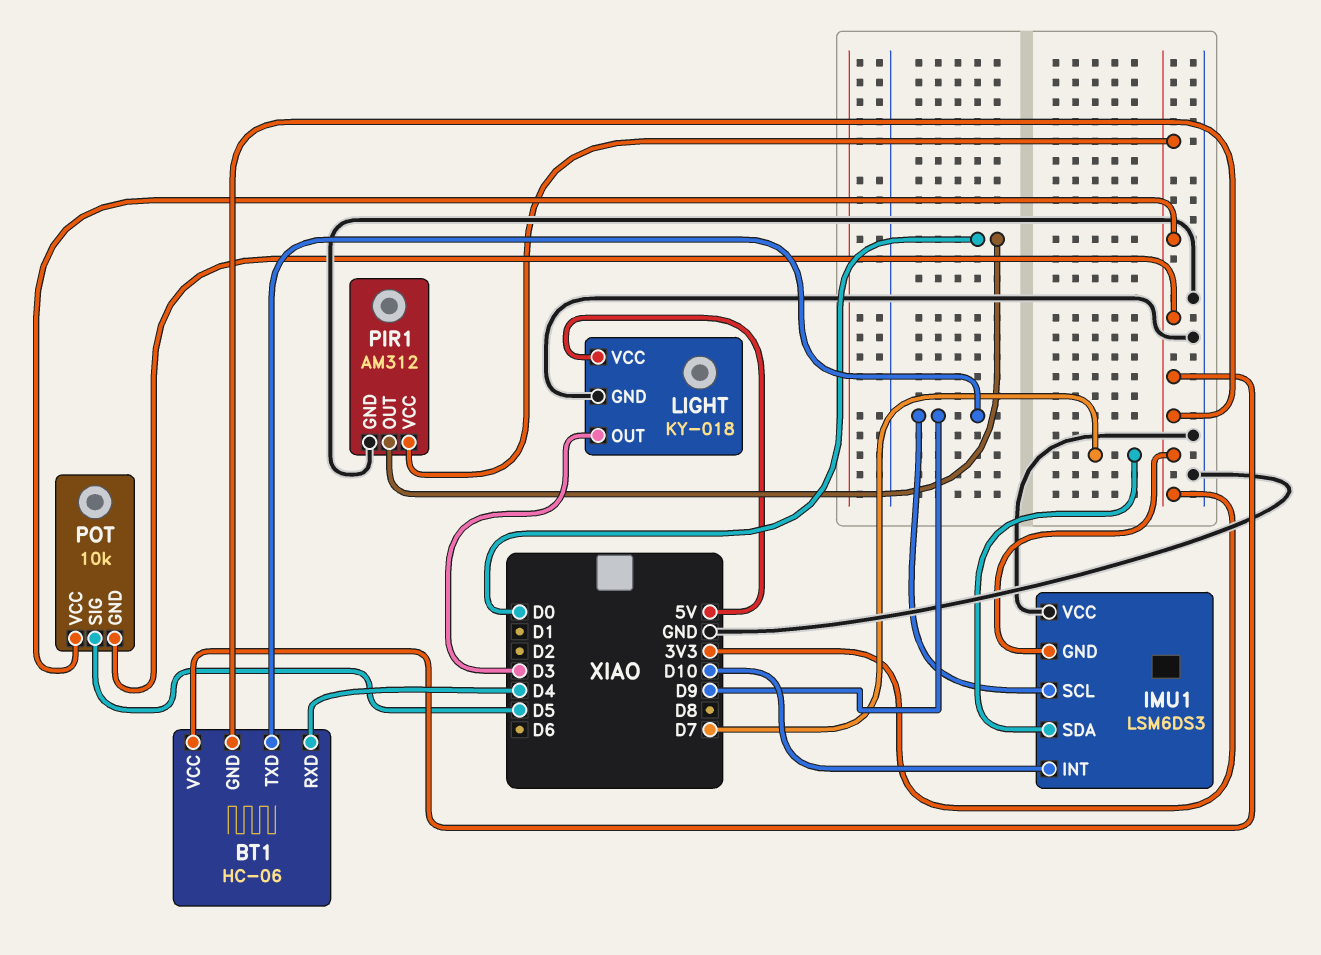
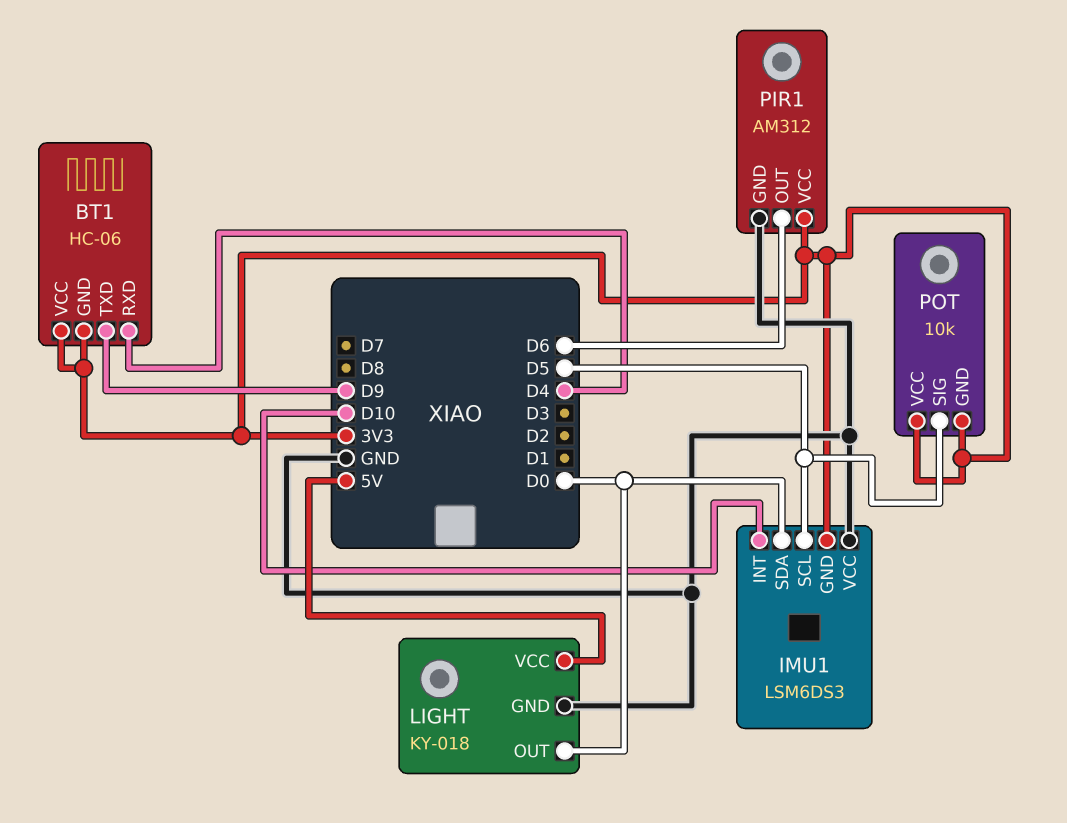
IMU1 pin SCL: D9 -> D5
IMU1 pin SDA: D7 -> D0
LIGHT pin OUT: D3 -> D0
PIR1 pin OUT: D0 -> D6

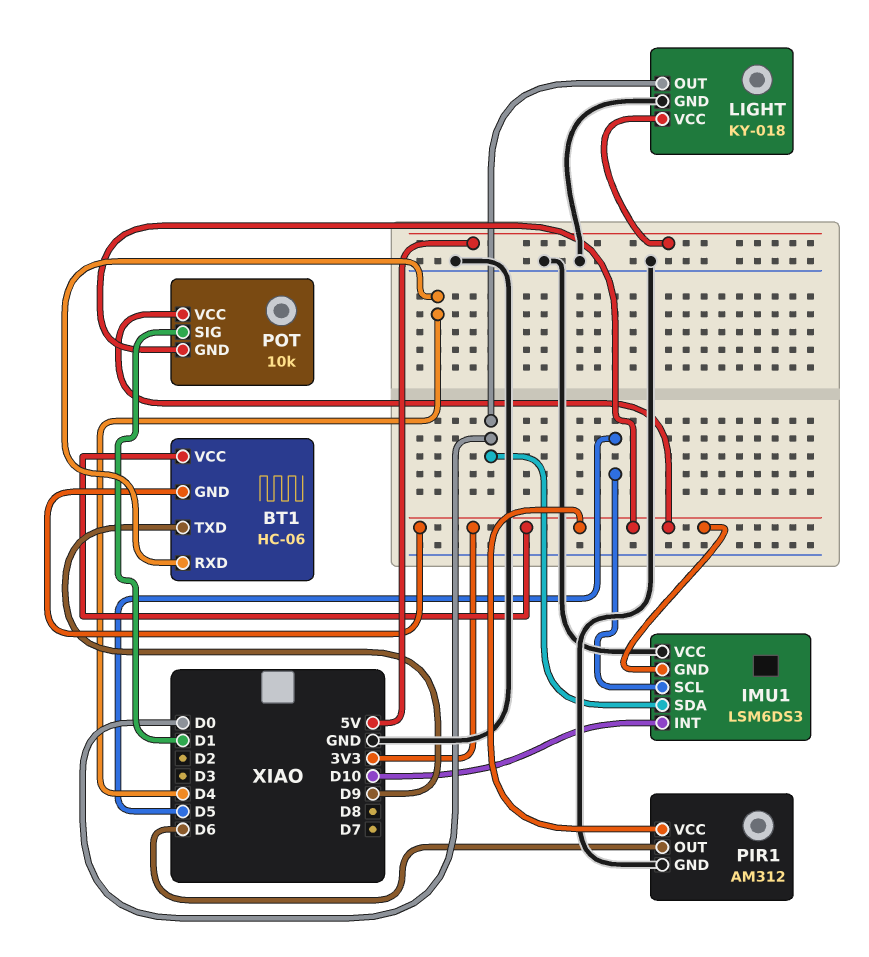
POT pin SIG: D5 -> D1

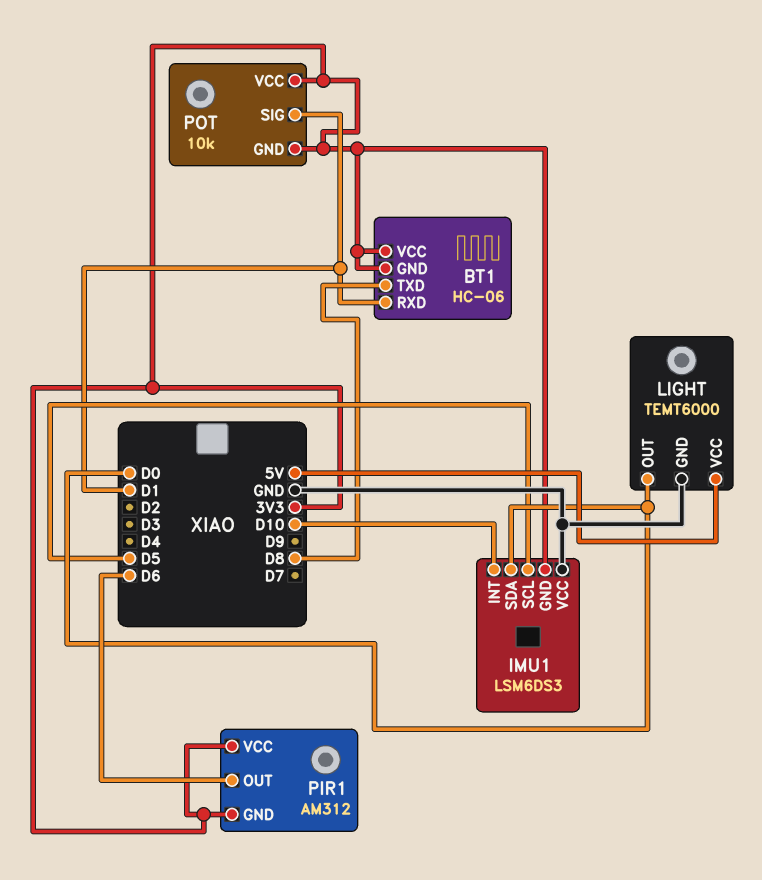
BT1 pin RXD: D4 -> D1
BT1 pin TXD: D9 -> D8
LIGHT: KY-018 -> TEMT6000
PIR1 pin GND: GND -> 3V3

